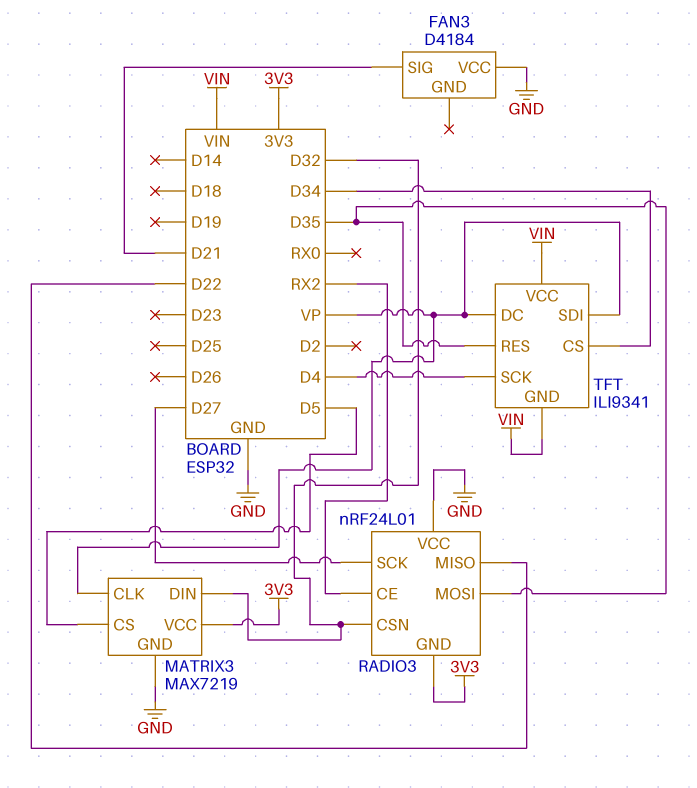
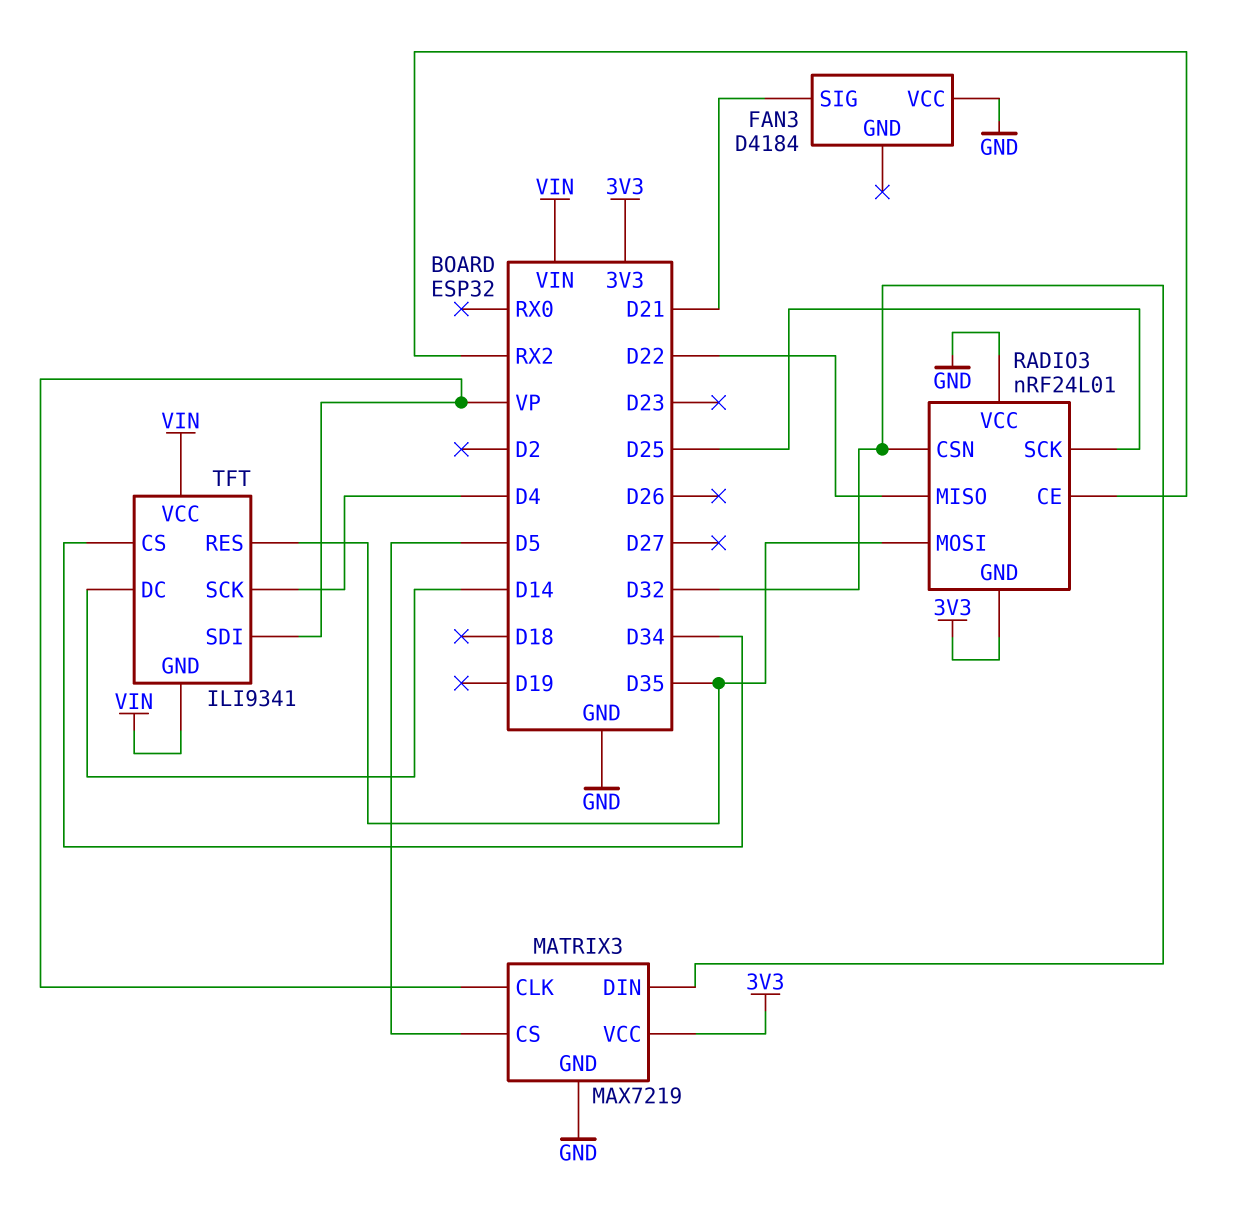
RADIO3 pin SCK: D27 -> D25
TFT pin DC: VP -> D14

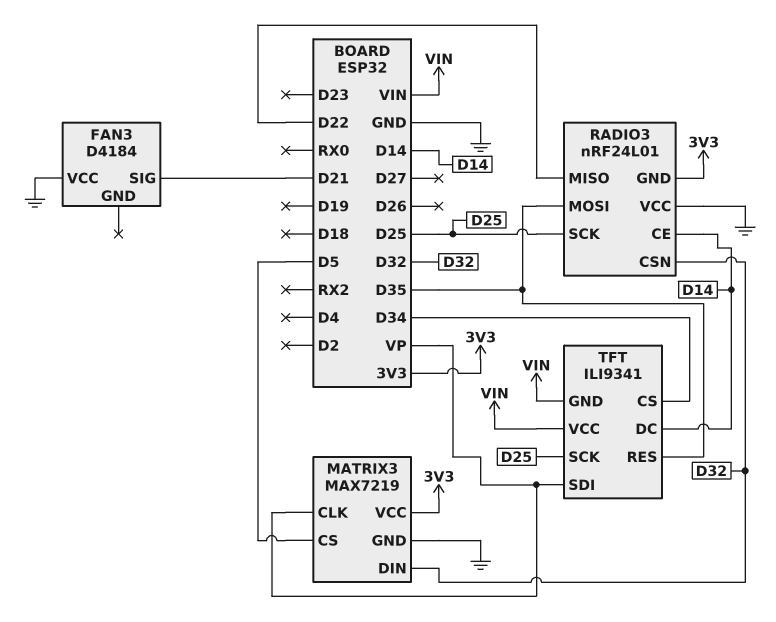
RADIO3 pin CE: RX2 -> D14
TFT pin SCK: D4 -> D25

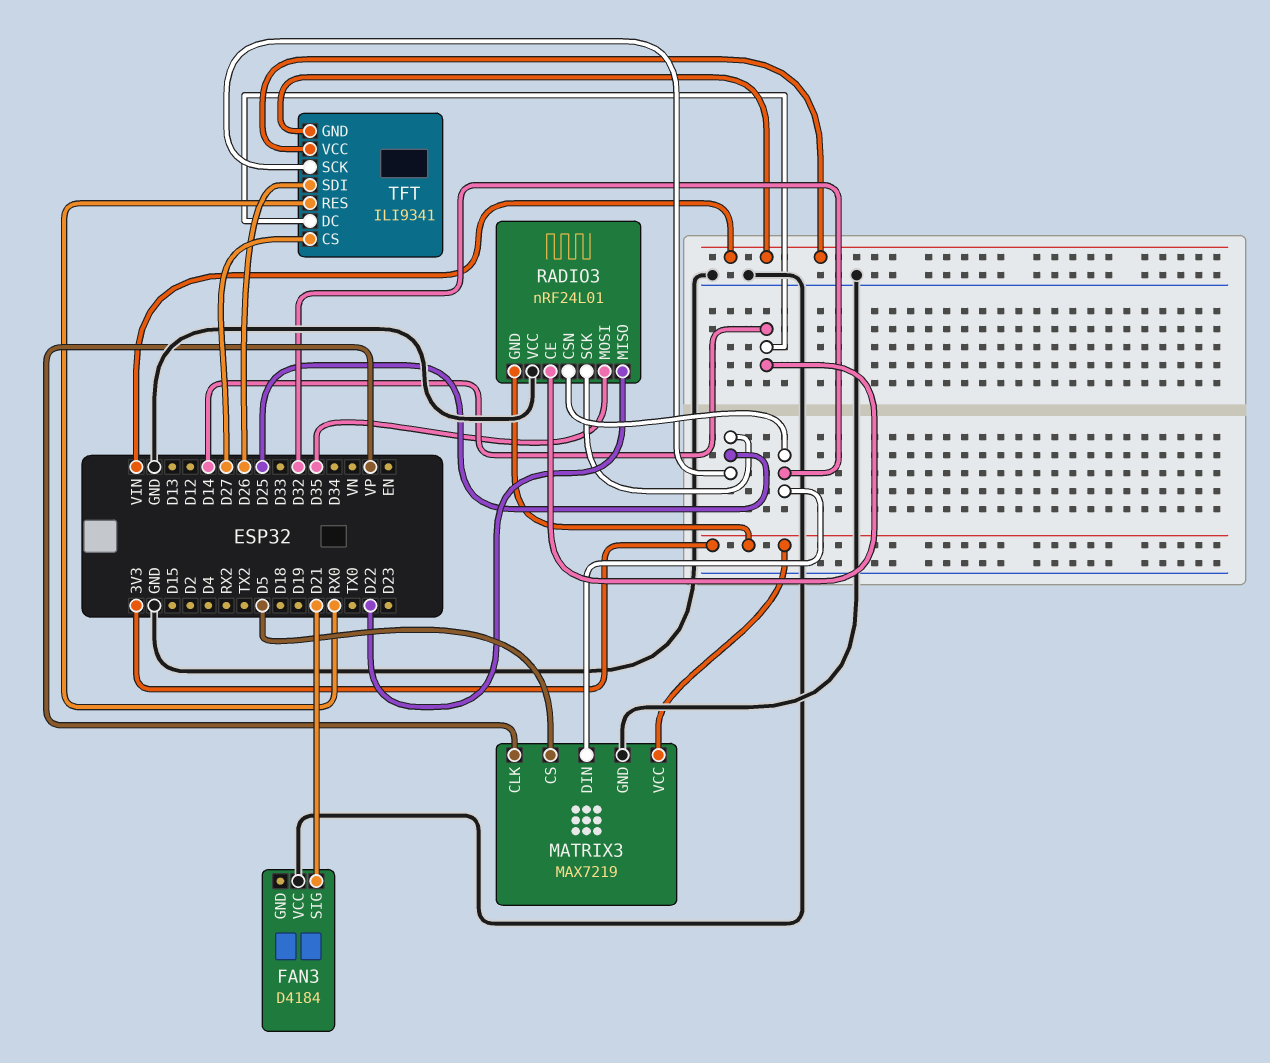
TFT pin CS: D34 -> D27
TFT pin RES: D35 -> RX0
TFT pin SDI: VP -> D26

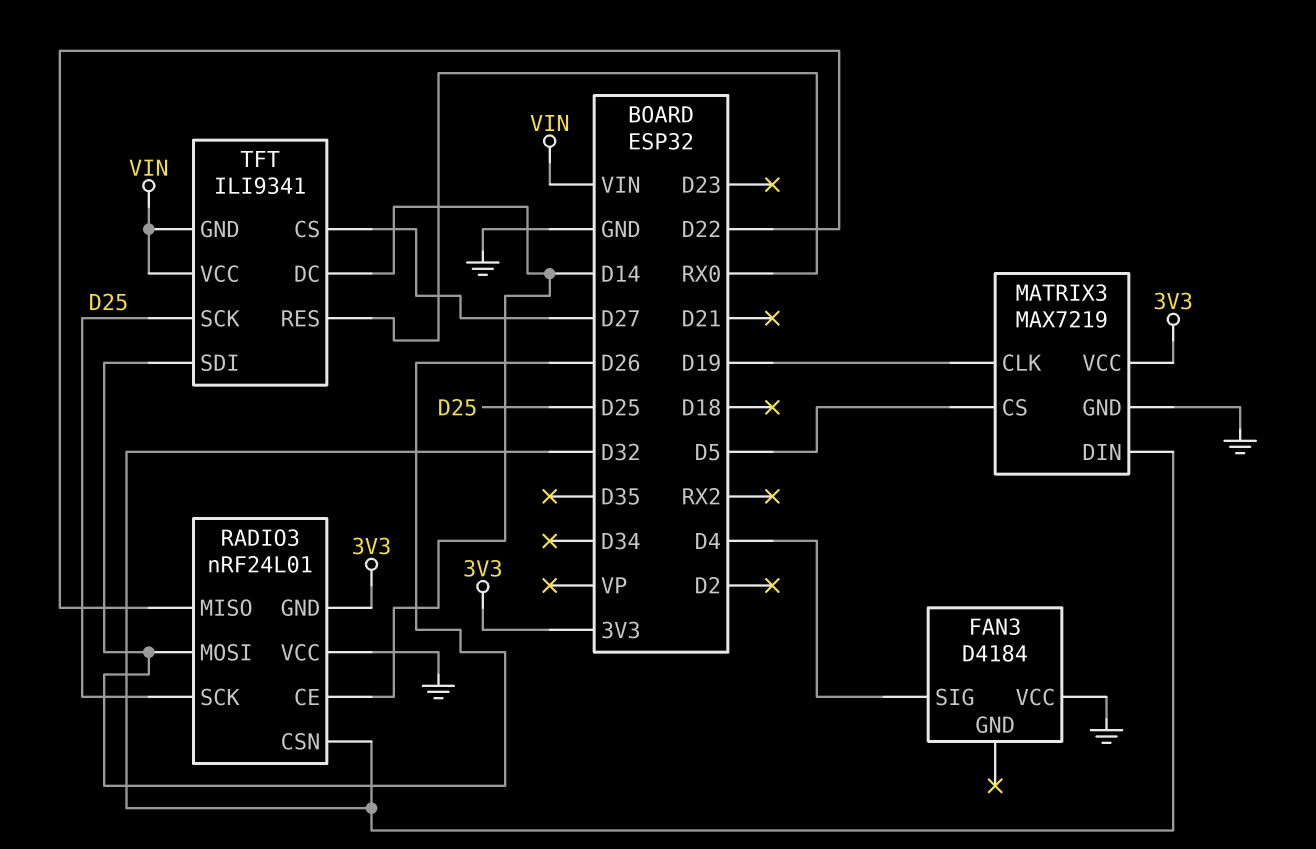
FAN3 pin SIG: D21 -> D4
MATRIX3 pin CLK: VP -> D19
RADIO3 pin MOSI: D35 -> D26

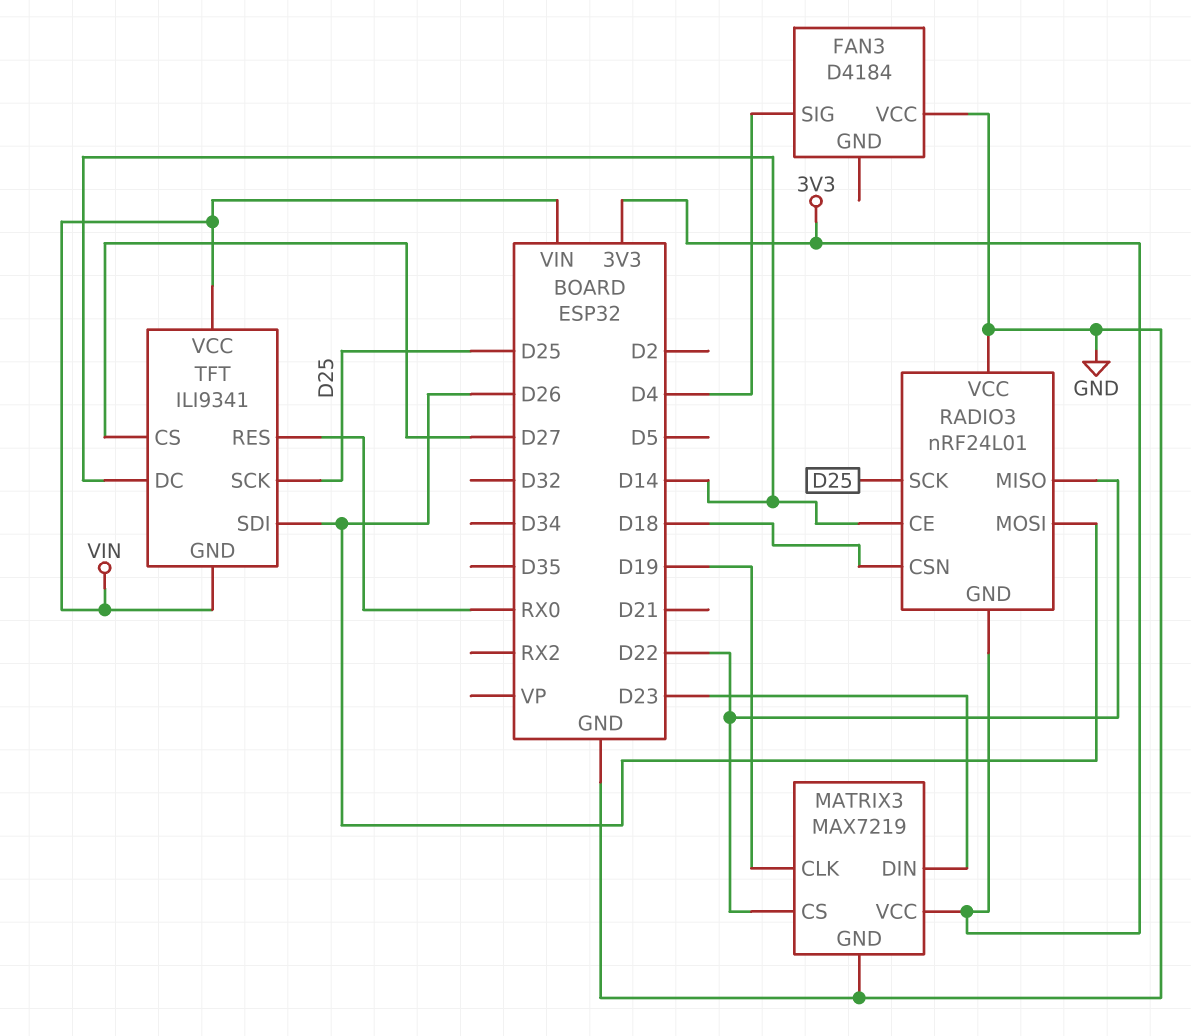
MATRIX3 pin CS: D5 -> D22
MATRIX3 pin DIN: D32 -> D23
RADIO3 pin CSN: D32 -> D18

